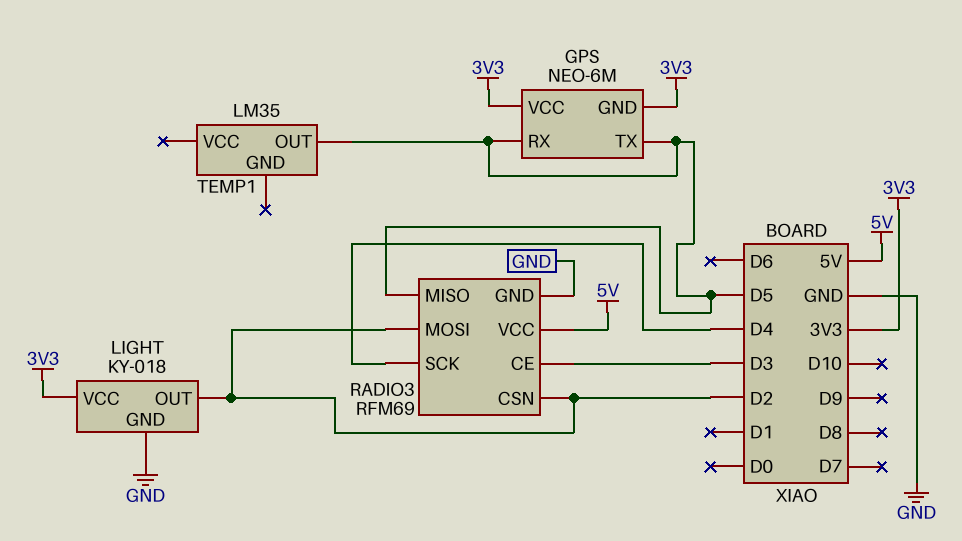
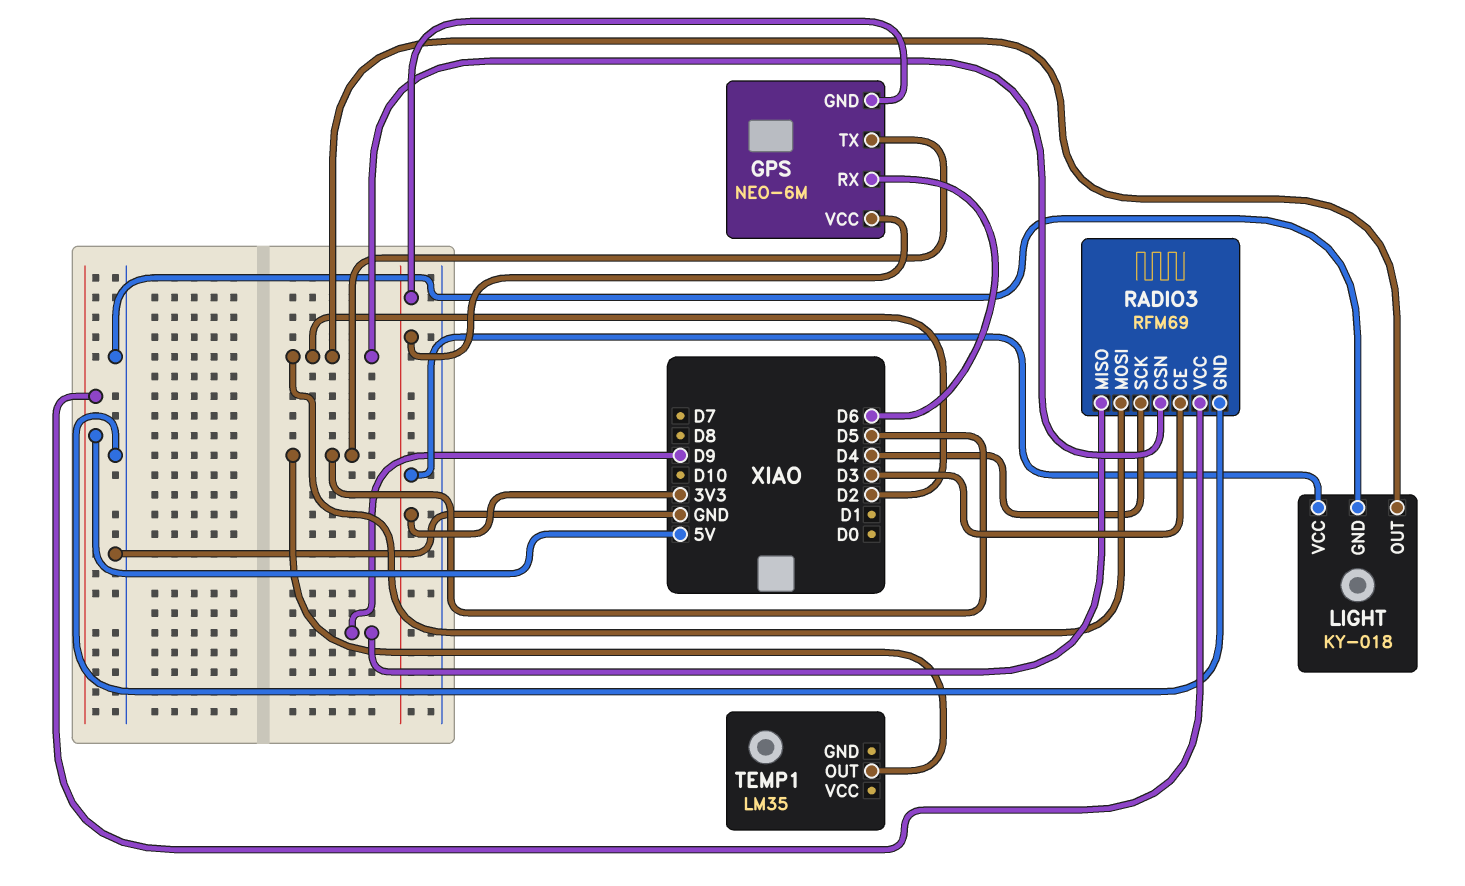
GPS pin RX: D5 -> D6
RADIO3 pin MISO: D5 -> D9

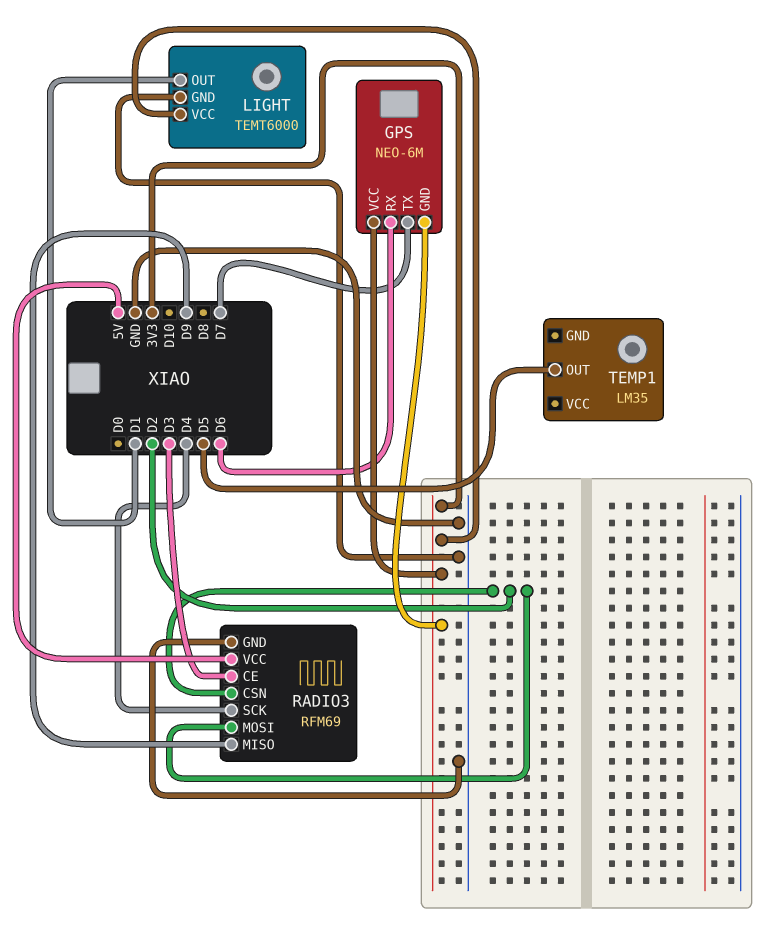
GPS pin TX: D5 -> D7
LIGHT: KY-018 -> TEMT6000
LIGHT pin OUT: D2 -> D1

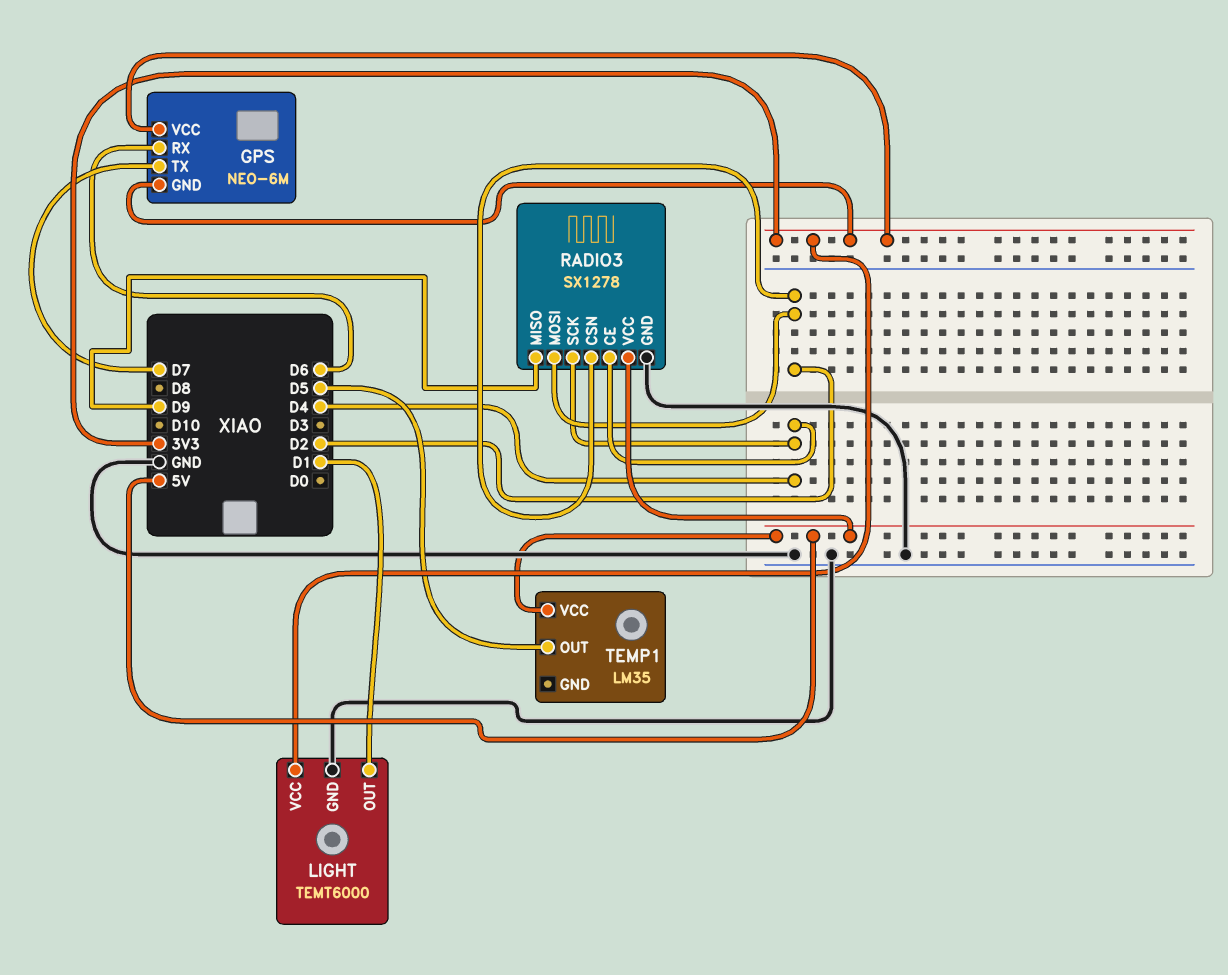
RADIO3: RFM69 -> SX1278
RADIO3 pin CE: D3 -> D4
TEMP1 pin VCC: none -> 5V

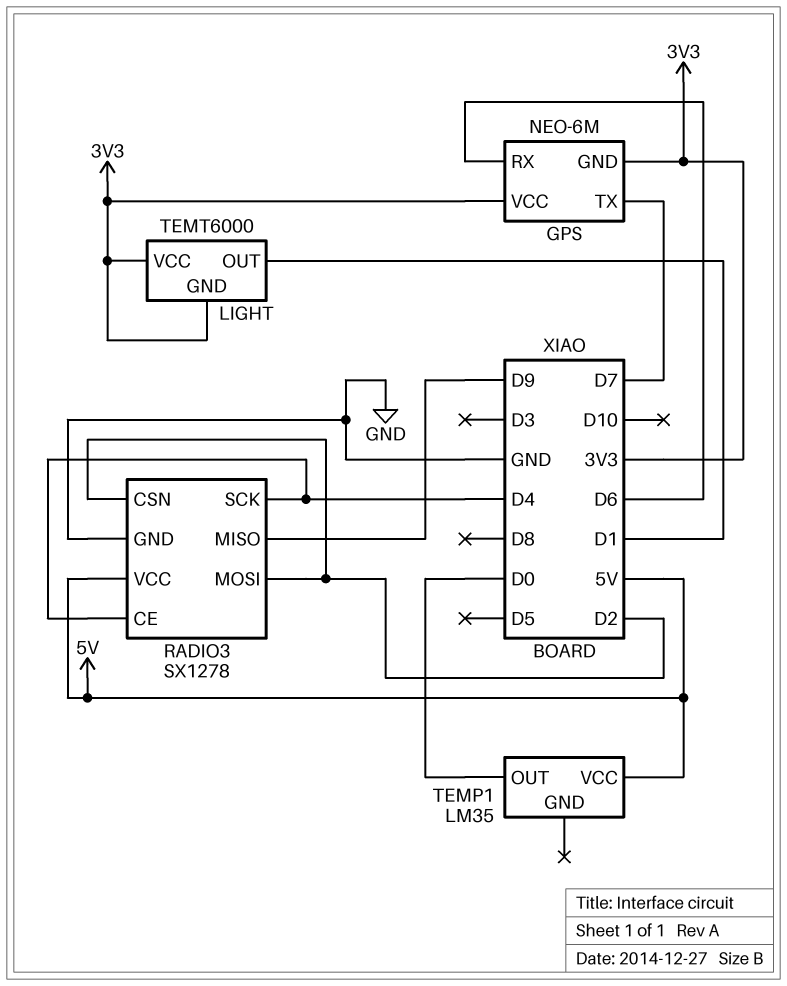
LIGHT pin GND: GND -> 3V3
TEMP1 pin OUT: D5 -> D0

